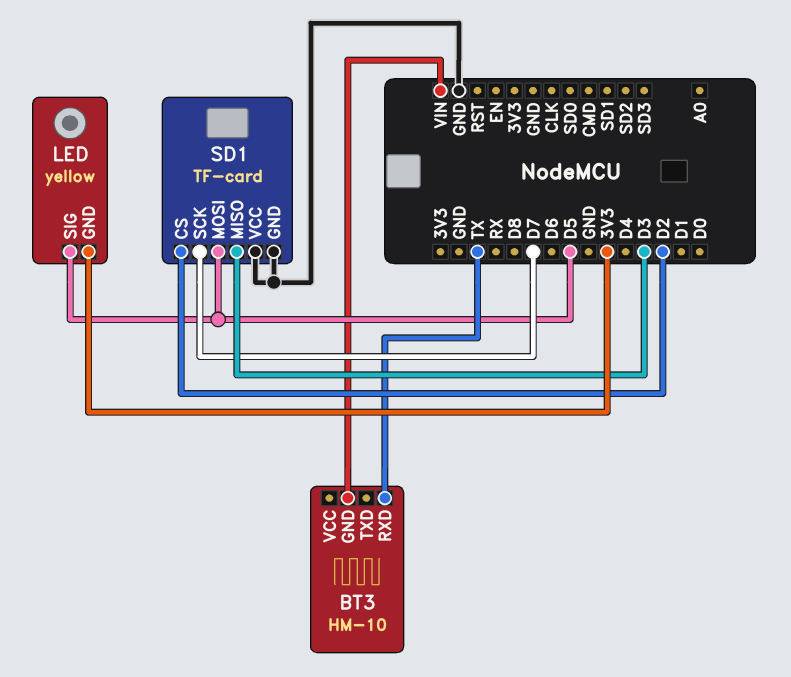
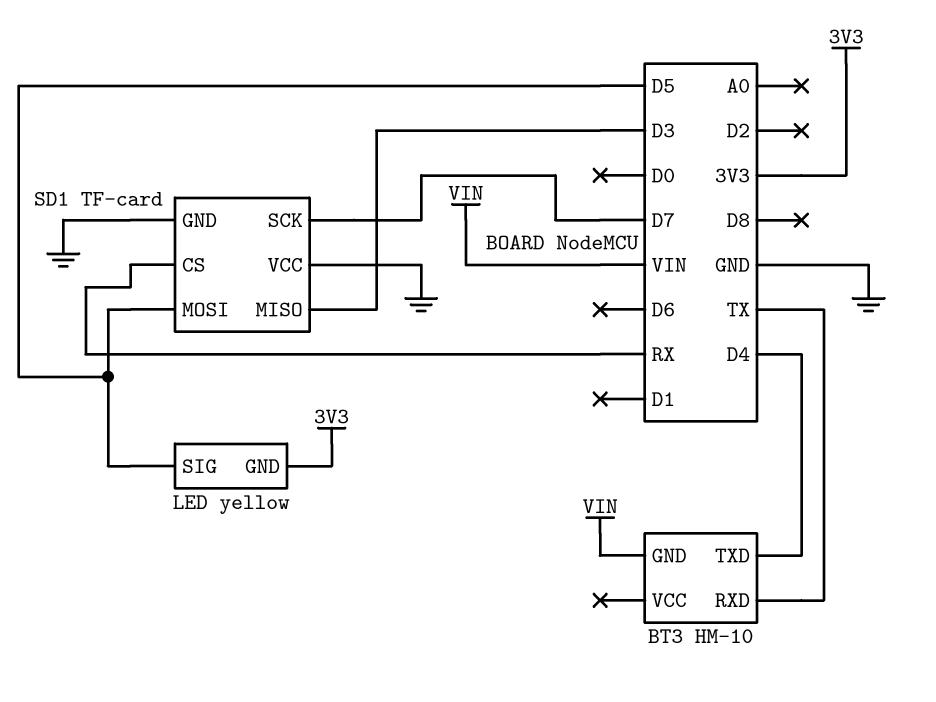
BT3 pin TXD: none -> D4
SD1 pin CS: D2 -> RX

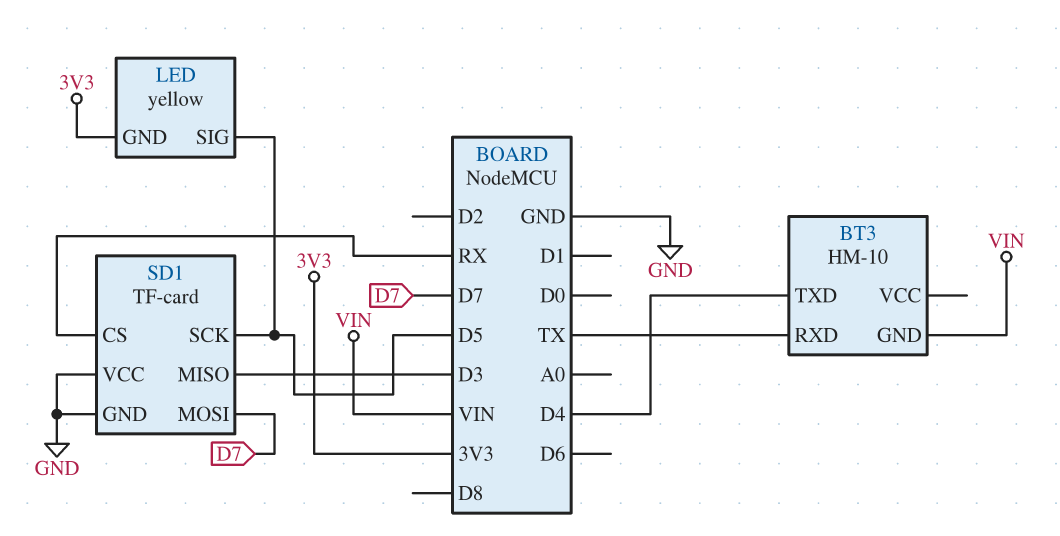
SD1 pin MOSI: D5 -> D7
SD1 pin SCK: D7 -> D5

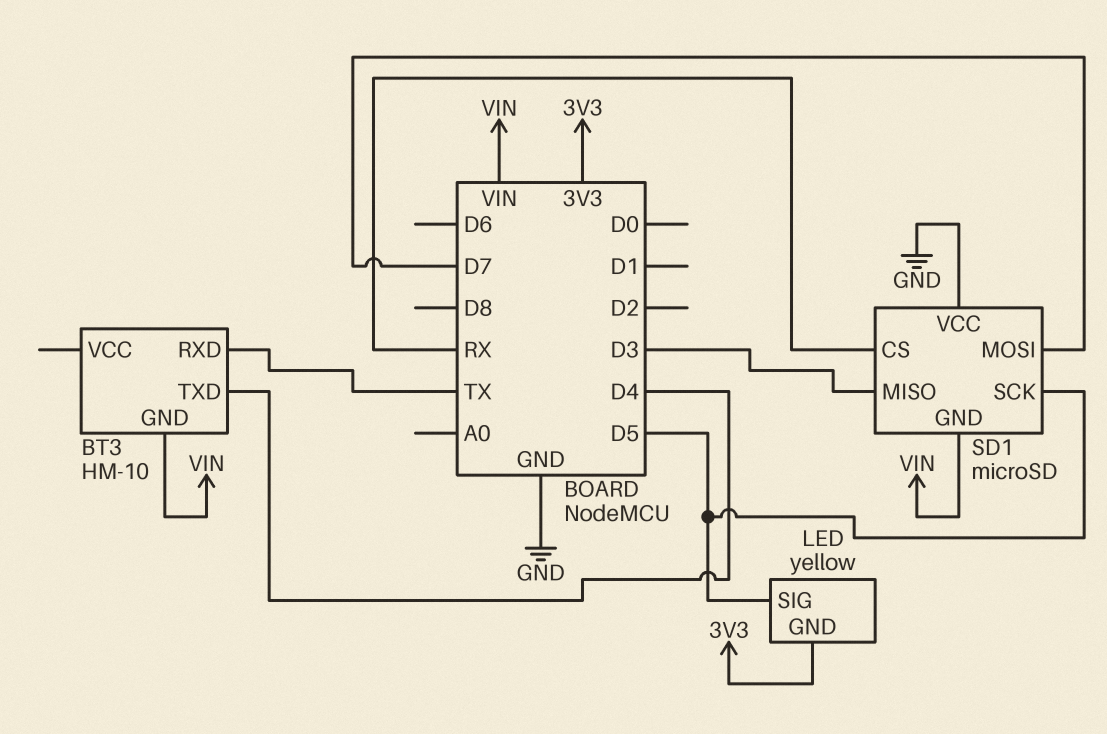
SD1: TF-card -> microSD
SD1 pin GND: GND -> VIN

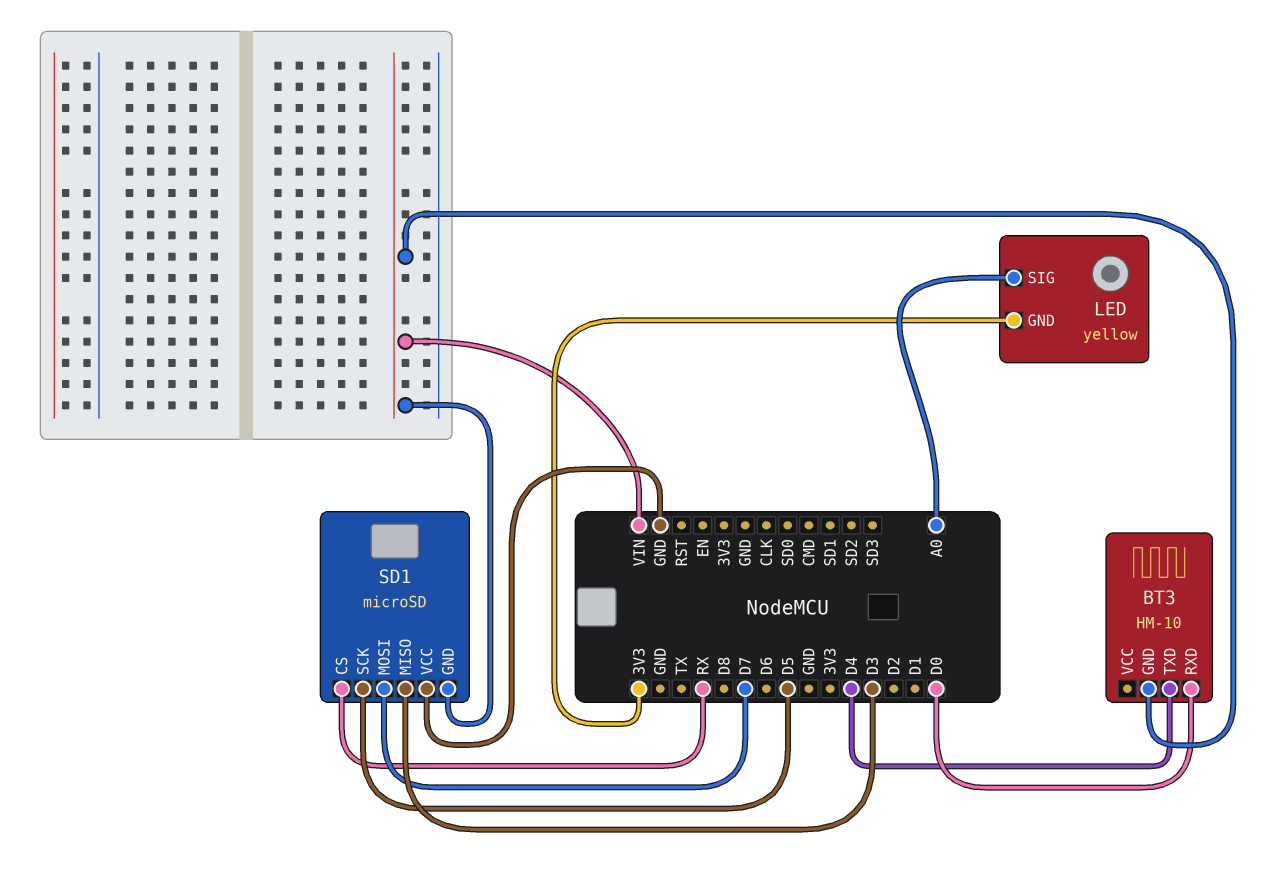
BT3 pin RXD: TX -> D0
LED pin SIG: D5 -> A0

